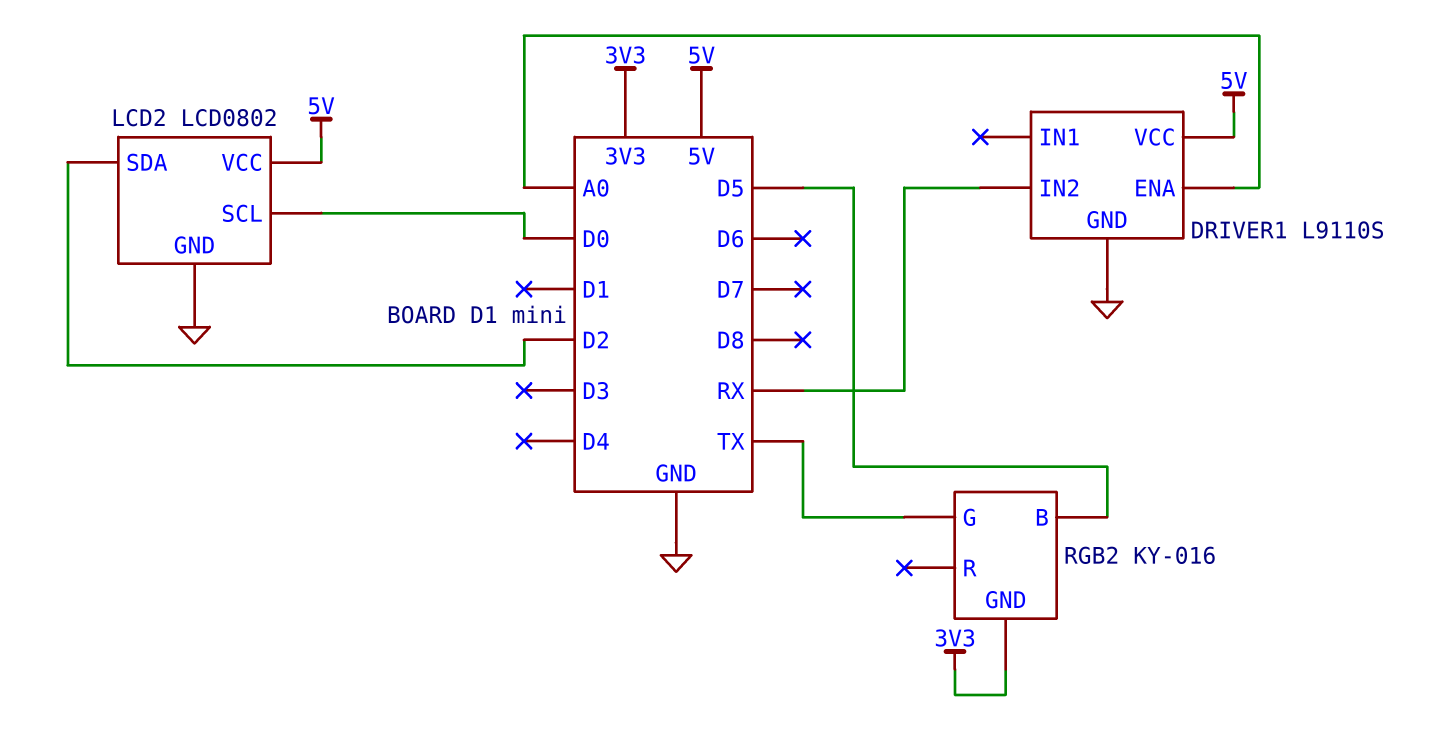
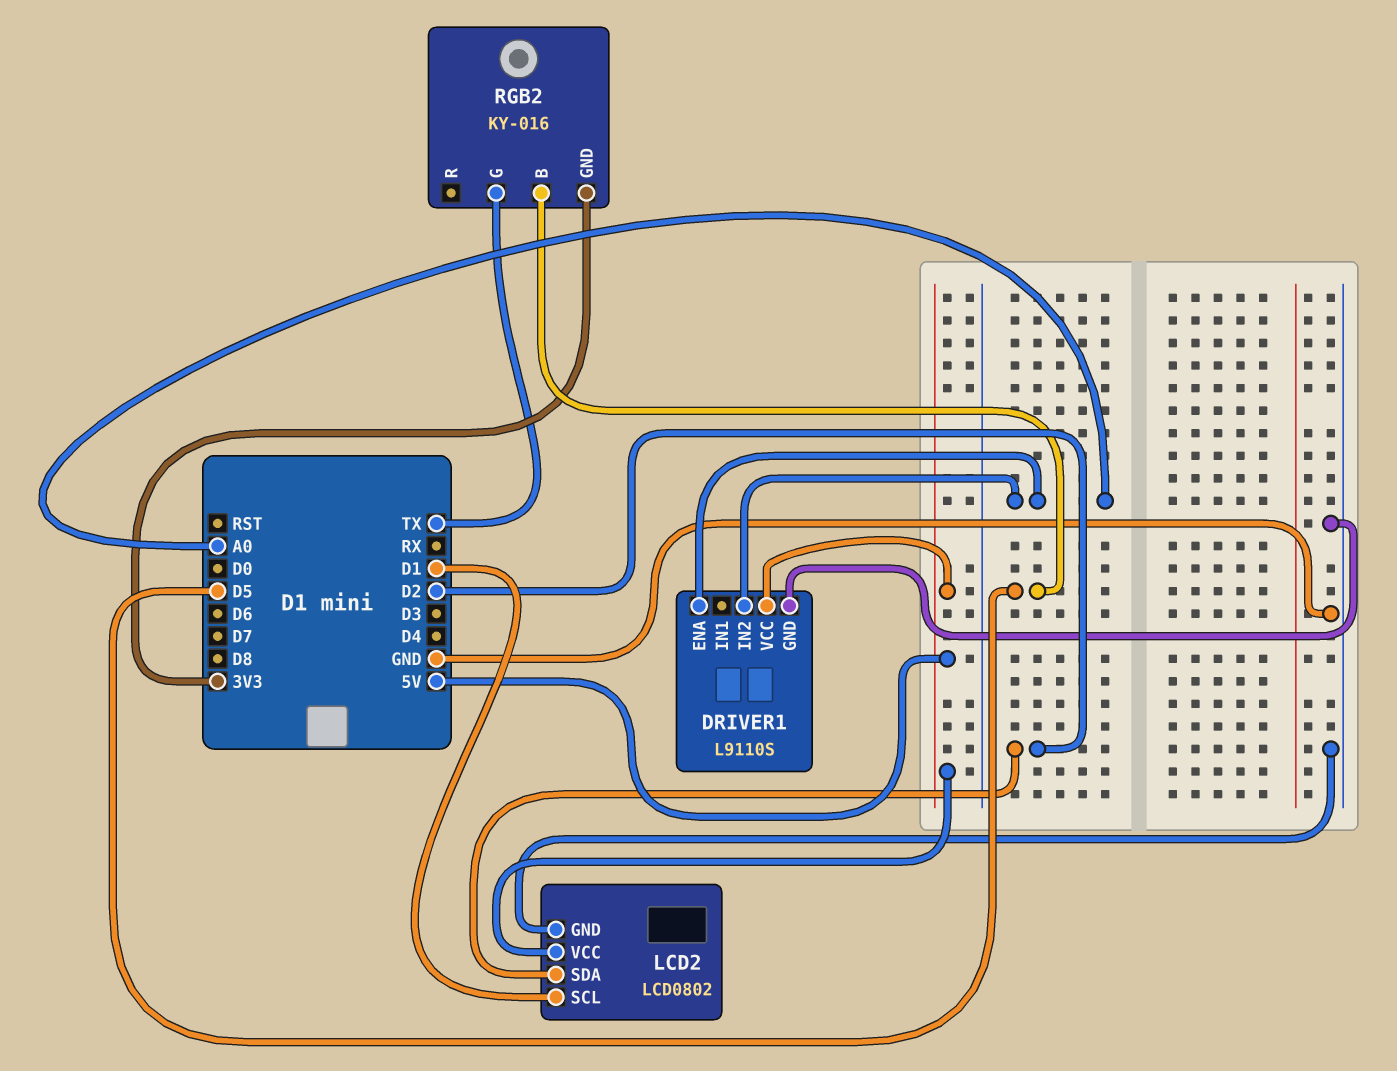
DRIVER1 pin IN2: RX -> A0
LCD2 pin SCL: D0 -> D1

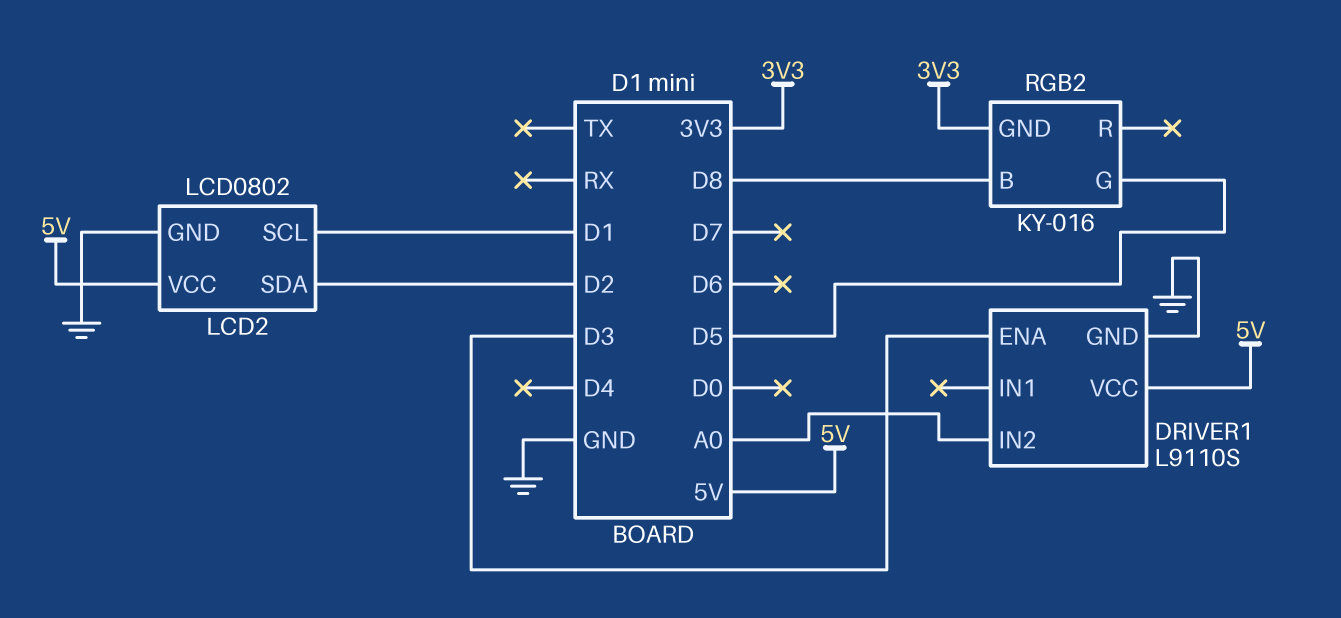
DRIVER1 pin ENA: A0 -> D3
RGB2 pin B: D5 -> D8
RGB2 pin G: TX -> D5

